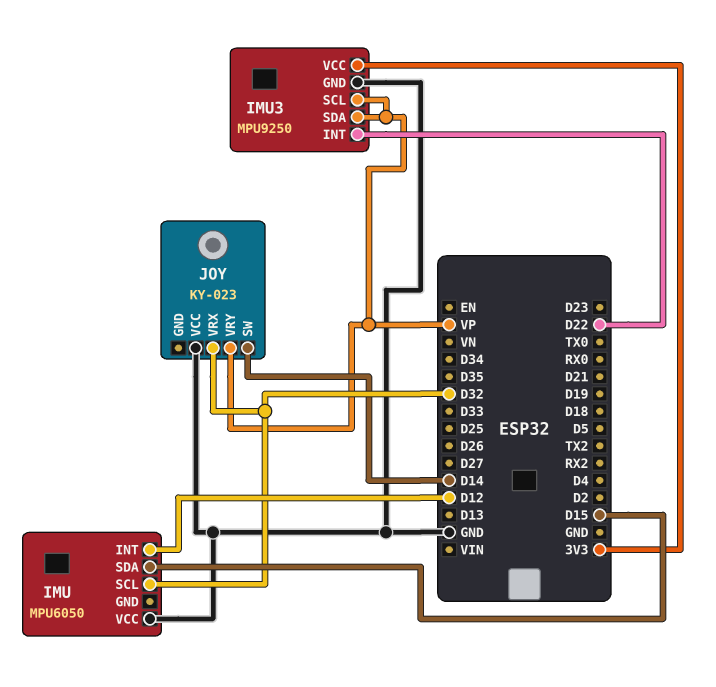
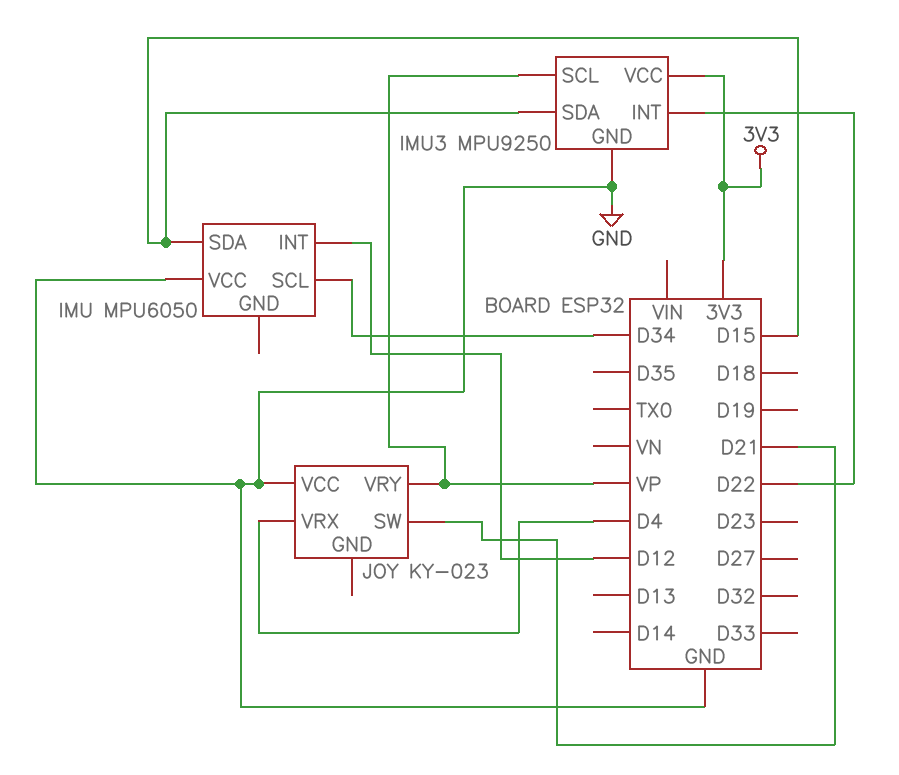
IMU pin SCL: D32 -> D34
IMU3 pin SDA: VP -> D15
JOY pin SW: D14 -> D21
JOY pin VRX: D32 -> D4

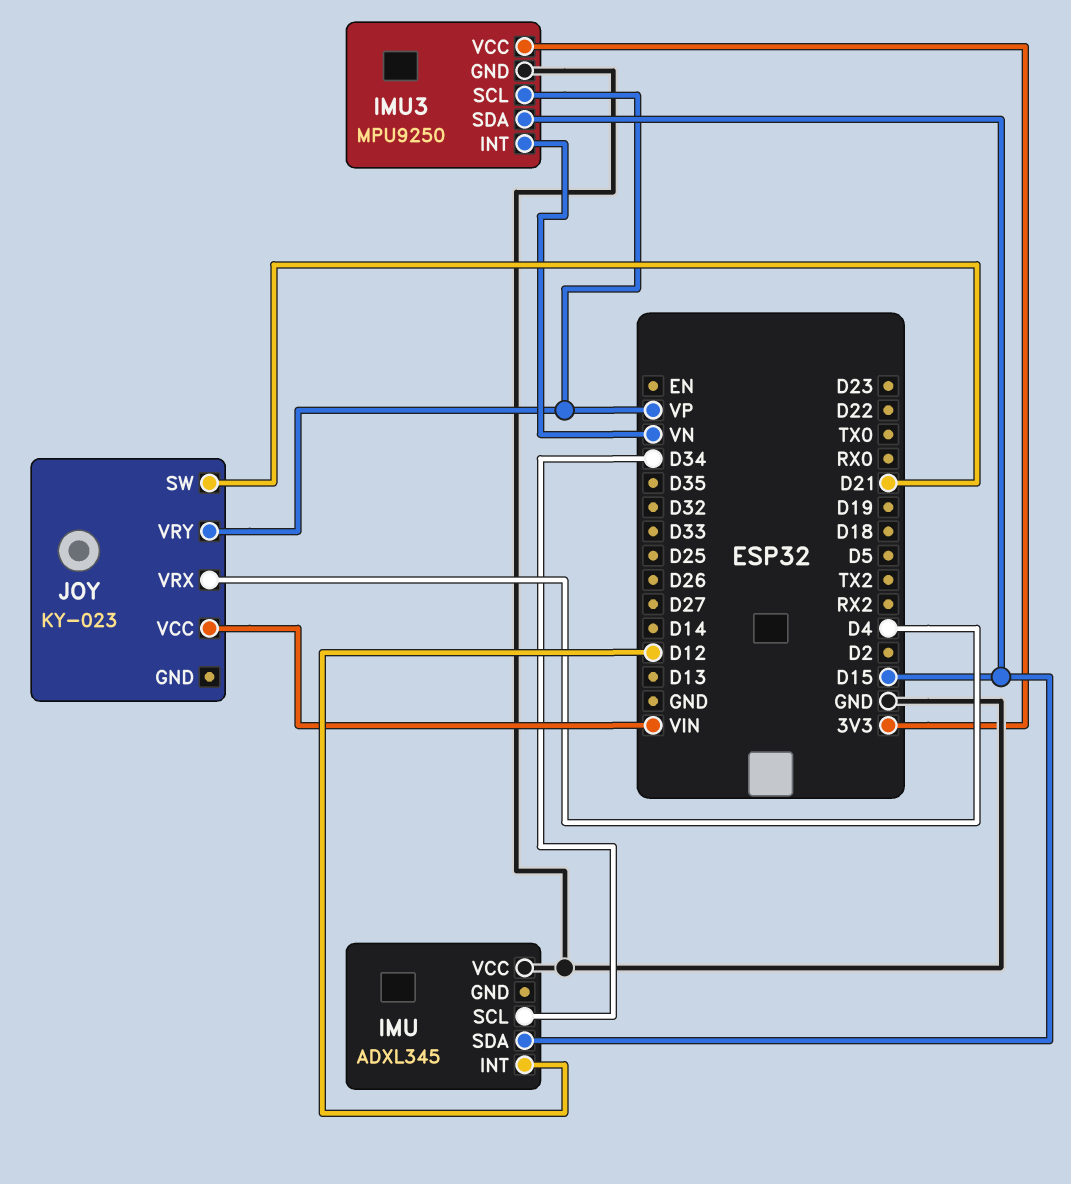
IMU: MPU6050 -> ADXL345
IMU3 pin INT: D22 -> VN
JOY pin VCC: GND -> VIN

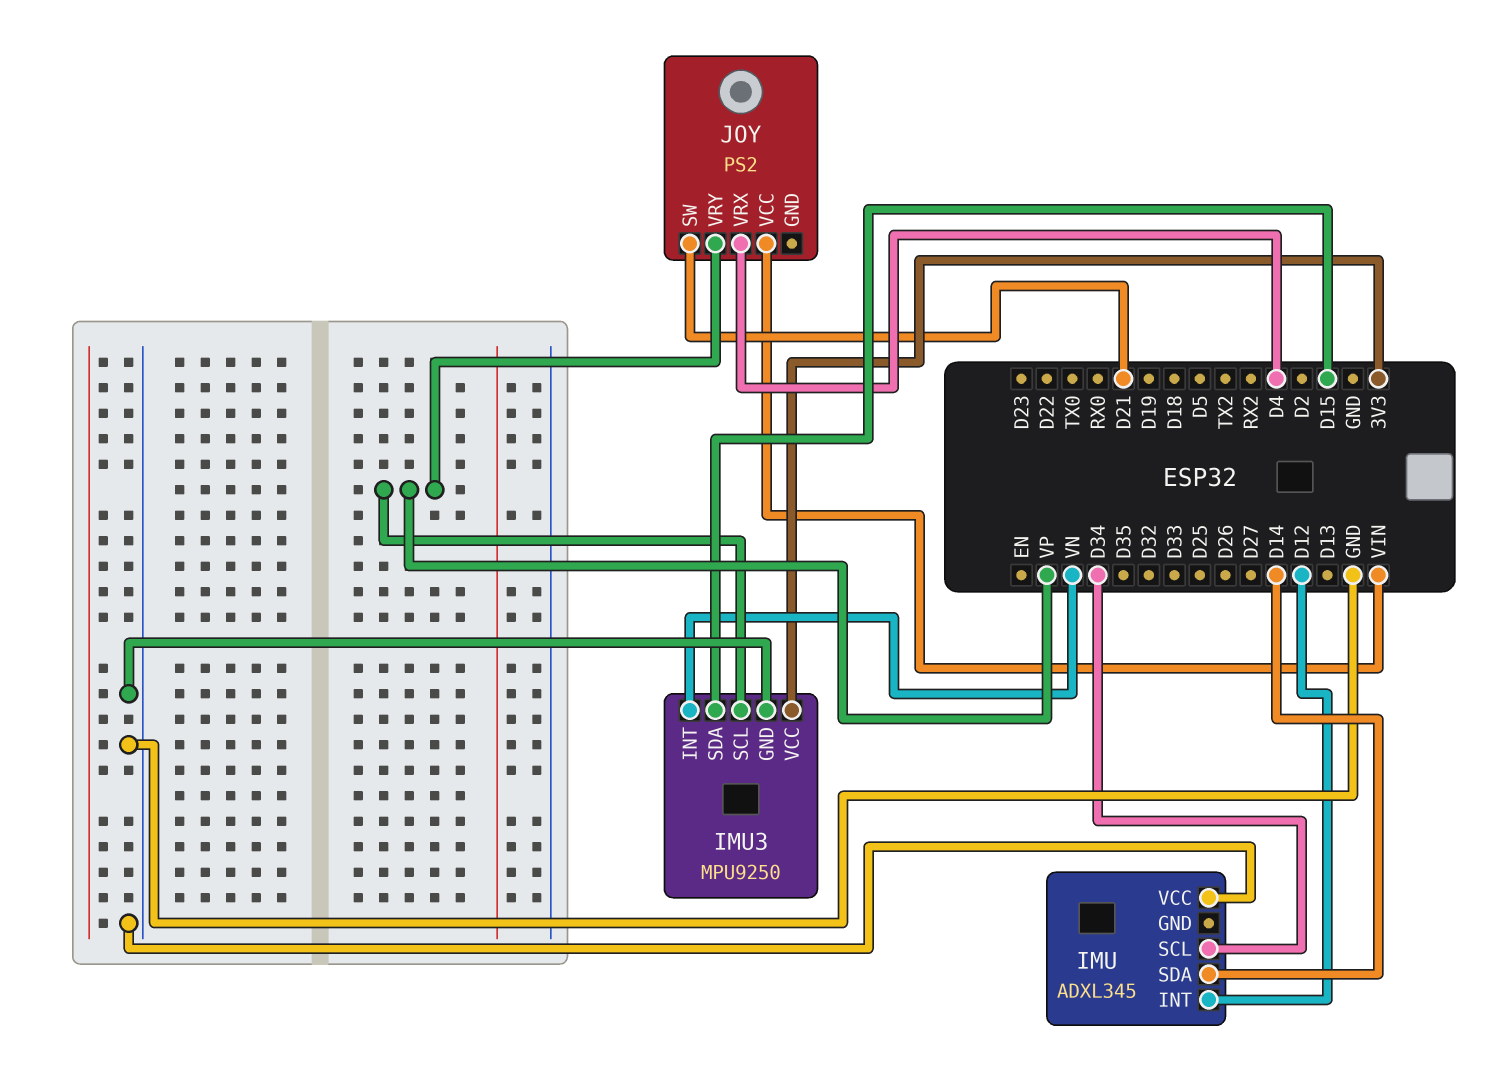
IMU pin SDA: D15 -> D14
JOY: KY-023 -> PS2

